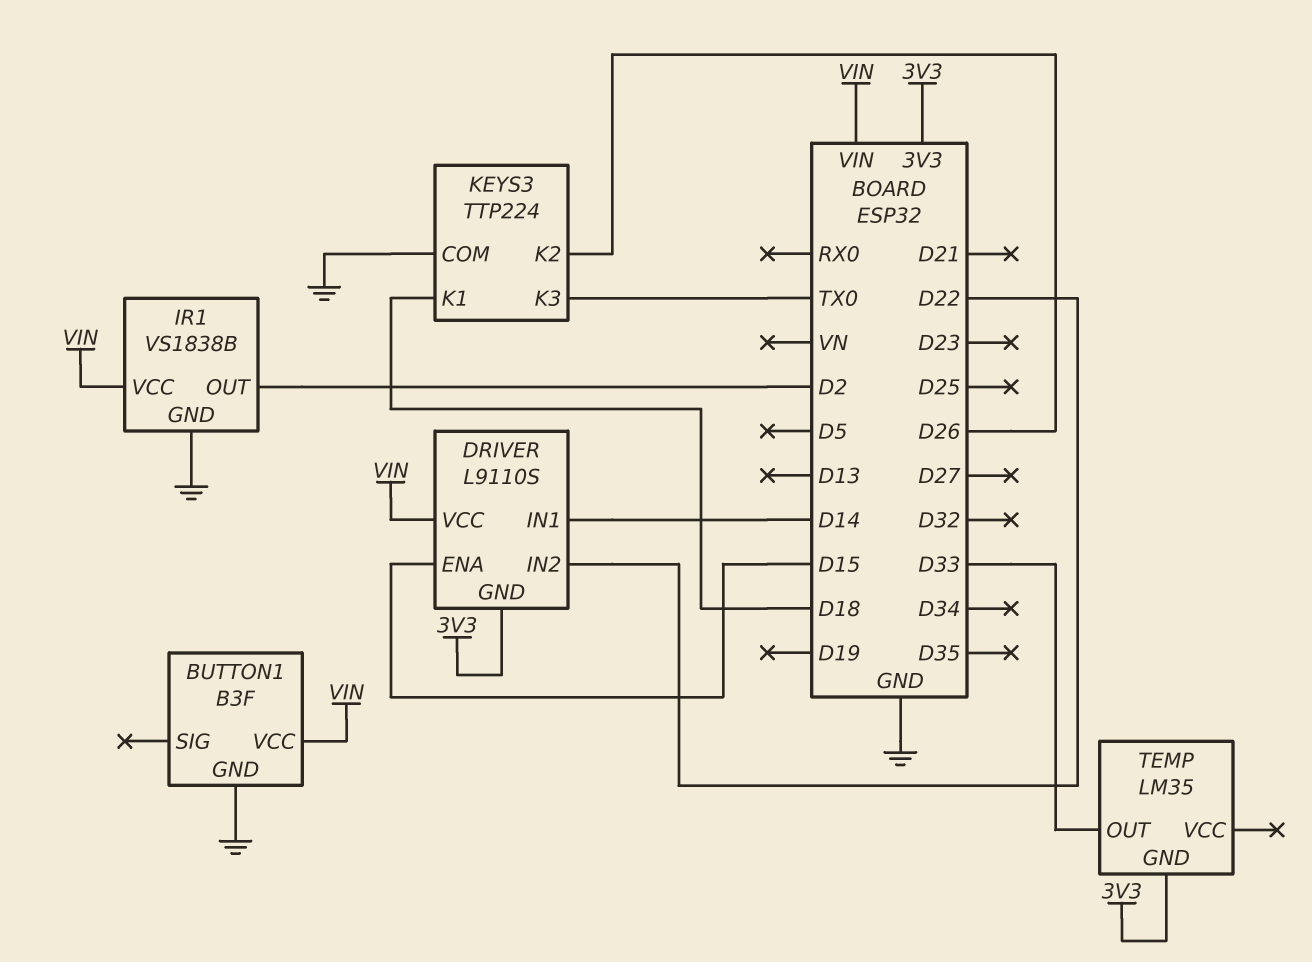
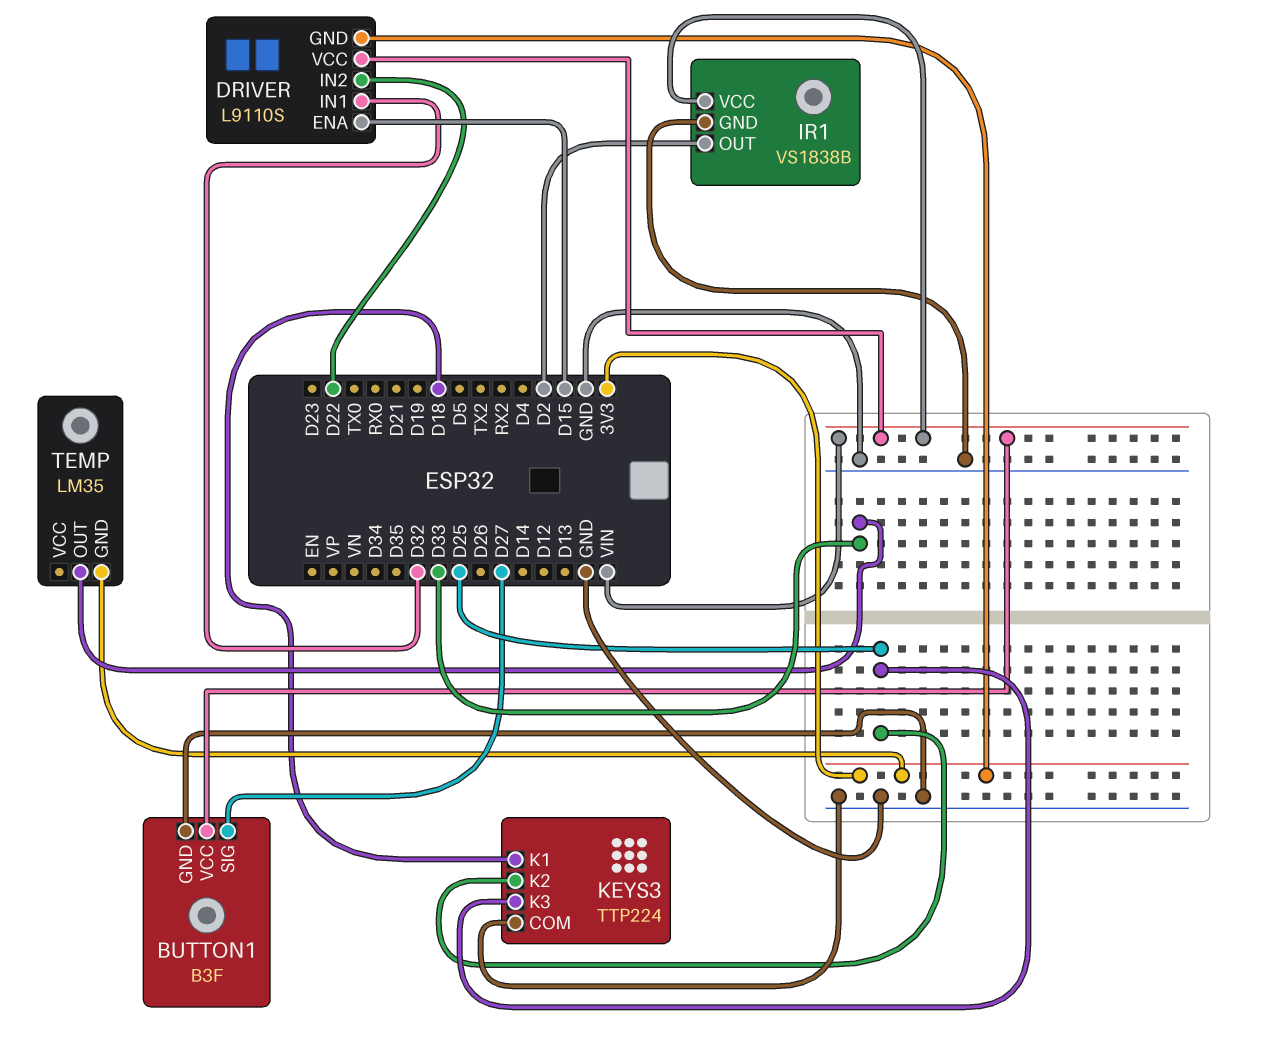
BUTTON1 pin SIG: none -> D27
DRIVER pin IN1: D14 -> D32
KEYS3 pin K2: D26 -> D25
KEYS3 pin K3: TX0 -> D25

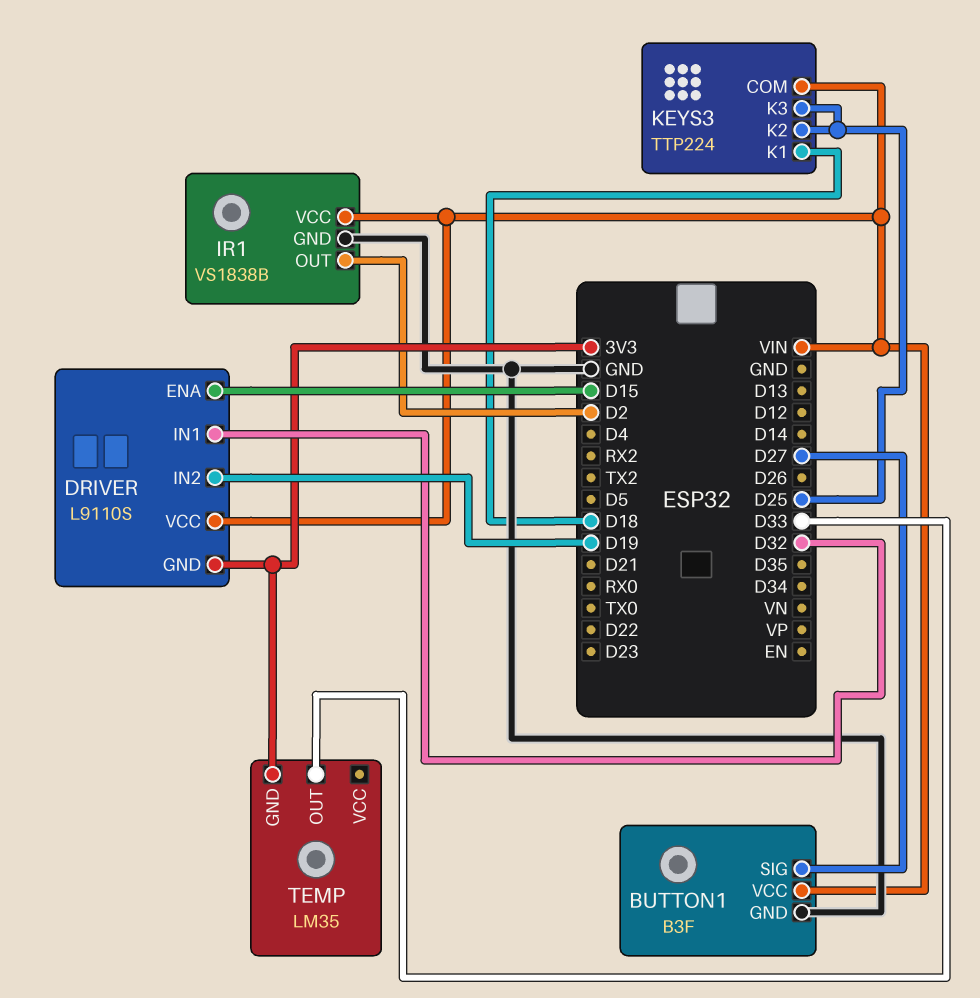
DRIVER pin IN2: D22 -> D19
KEYS3 pin COM: GND -> VIN

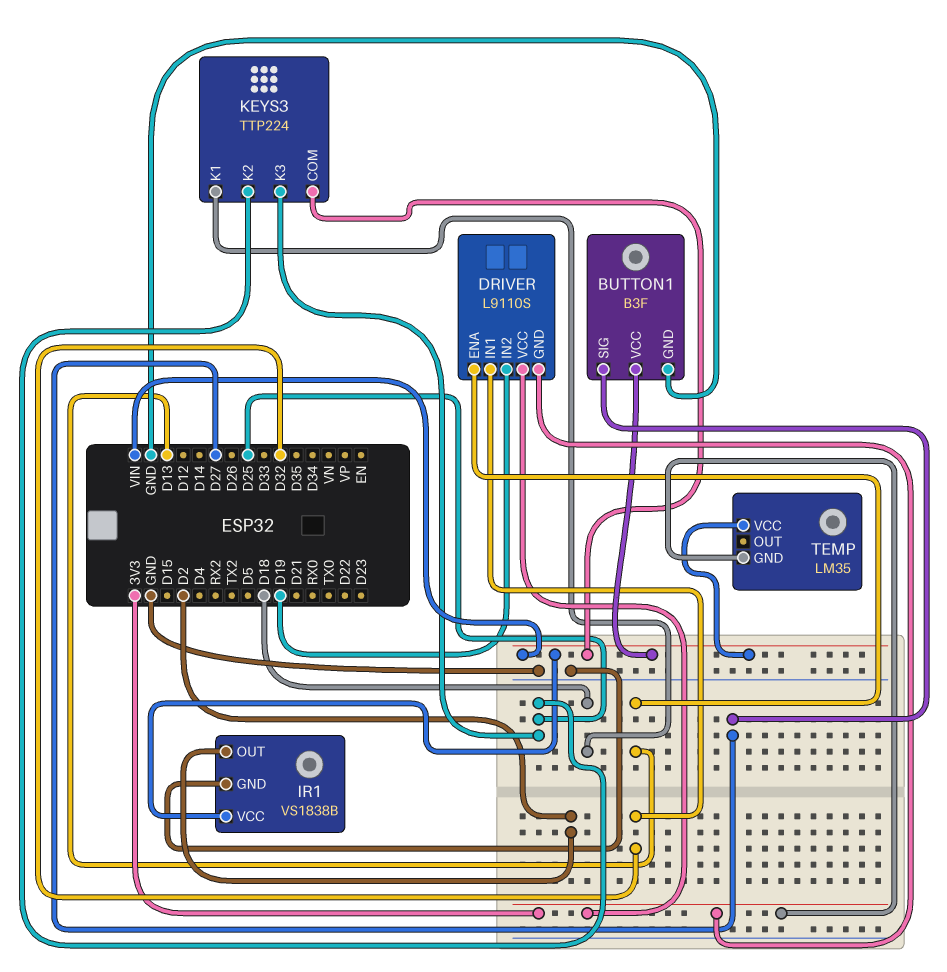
DRIVER pin ENA: D15 -> D13
DRIVER pin VCC: VIN -> 3V3
TEMP pin OUT: D33 -> none
TEMP pin VCC: none -> VIN

